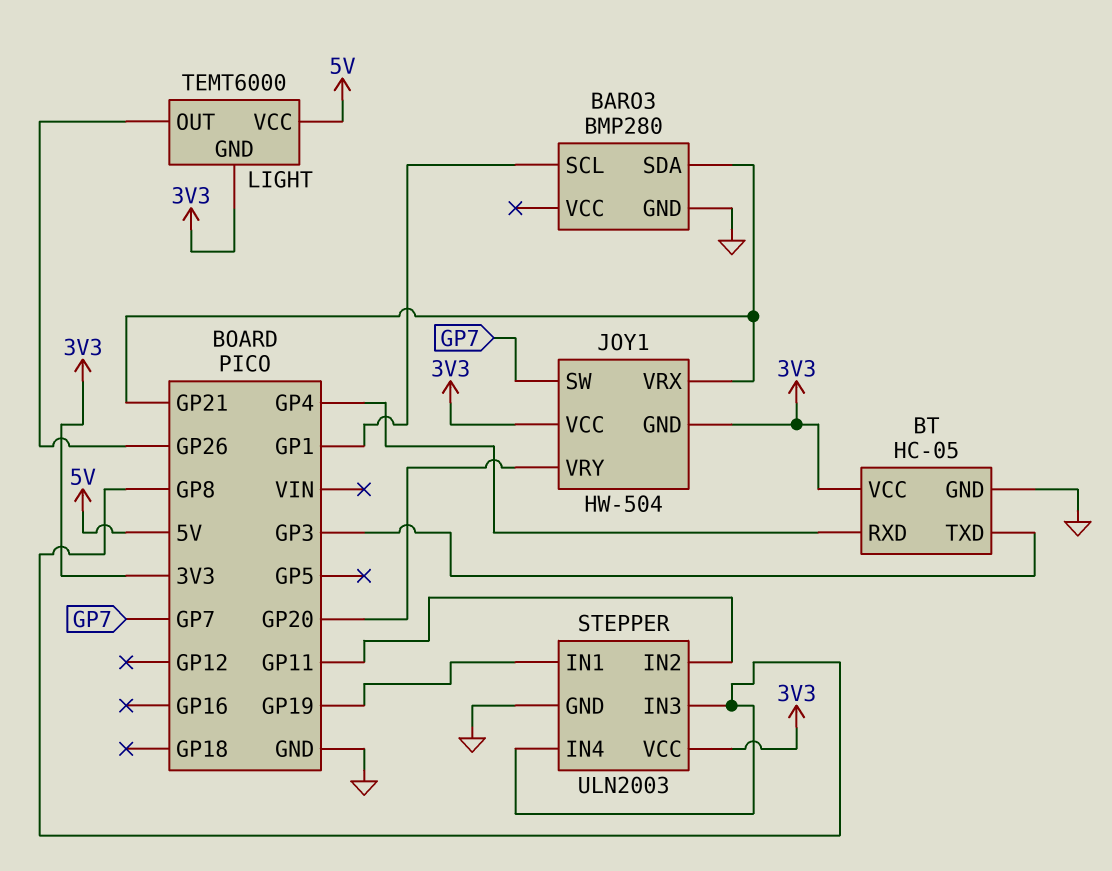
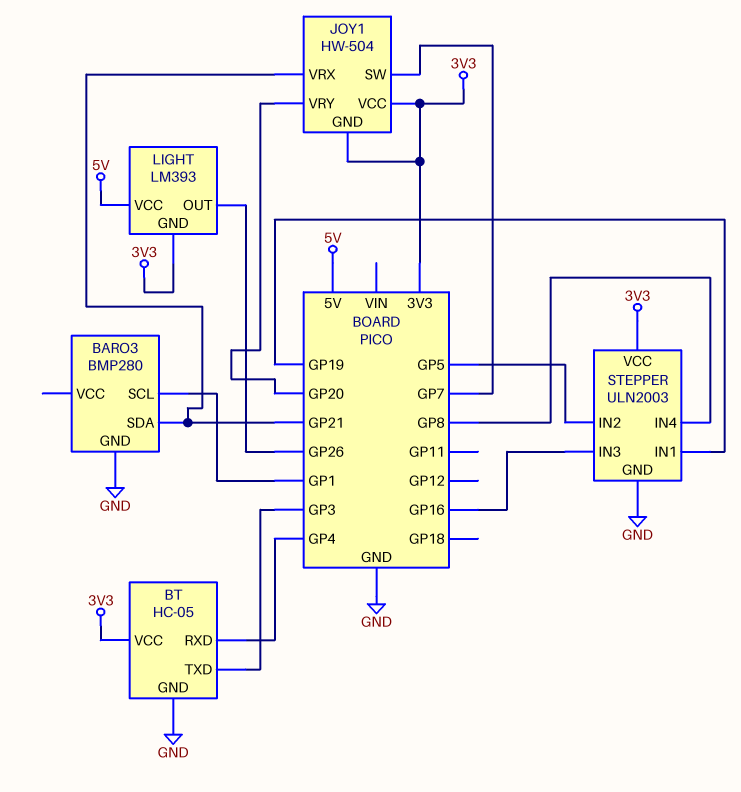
LIGHT: TEMT6000 -> LM393
STEPPER pin IN2: GP11 -> GP5
STEPPER pin IN3: GP8 -> GP16

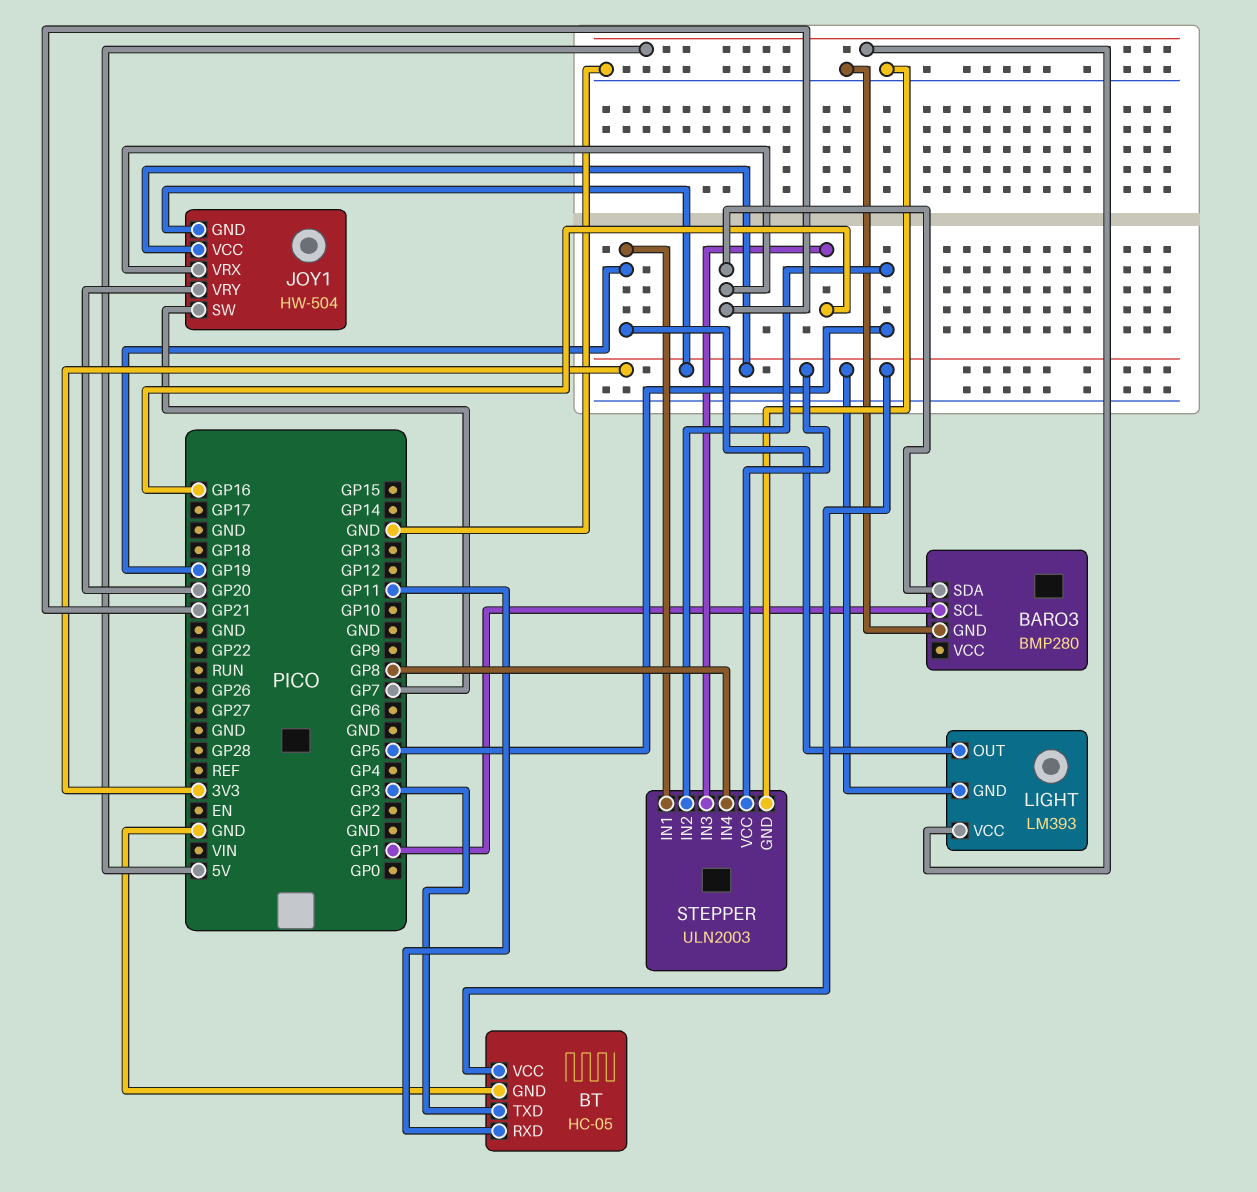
BT pin RXD: GP4 -> GP11
LIGHT pin OUT: GP26 -> GP19

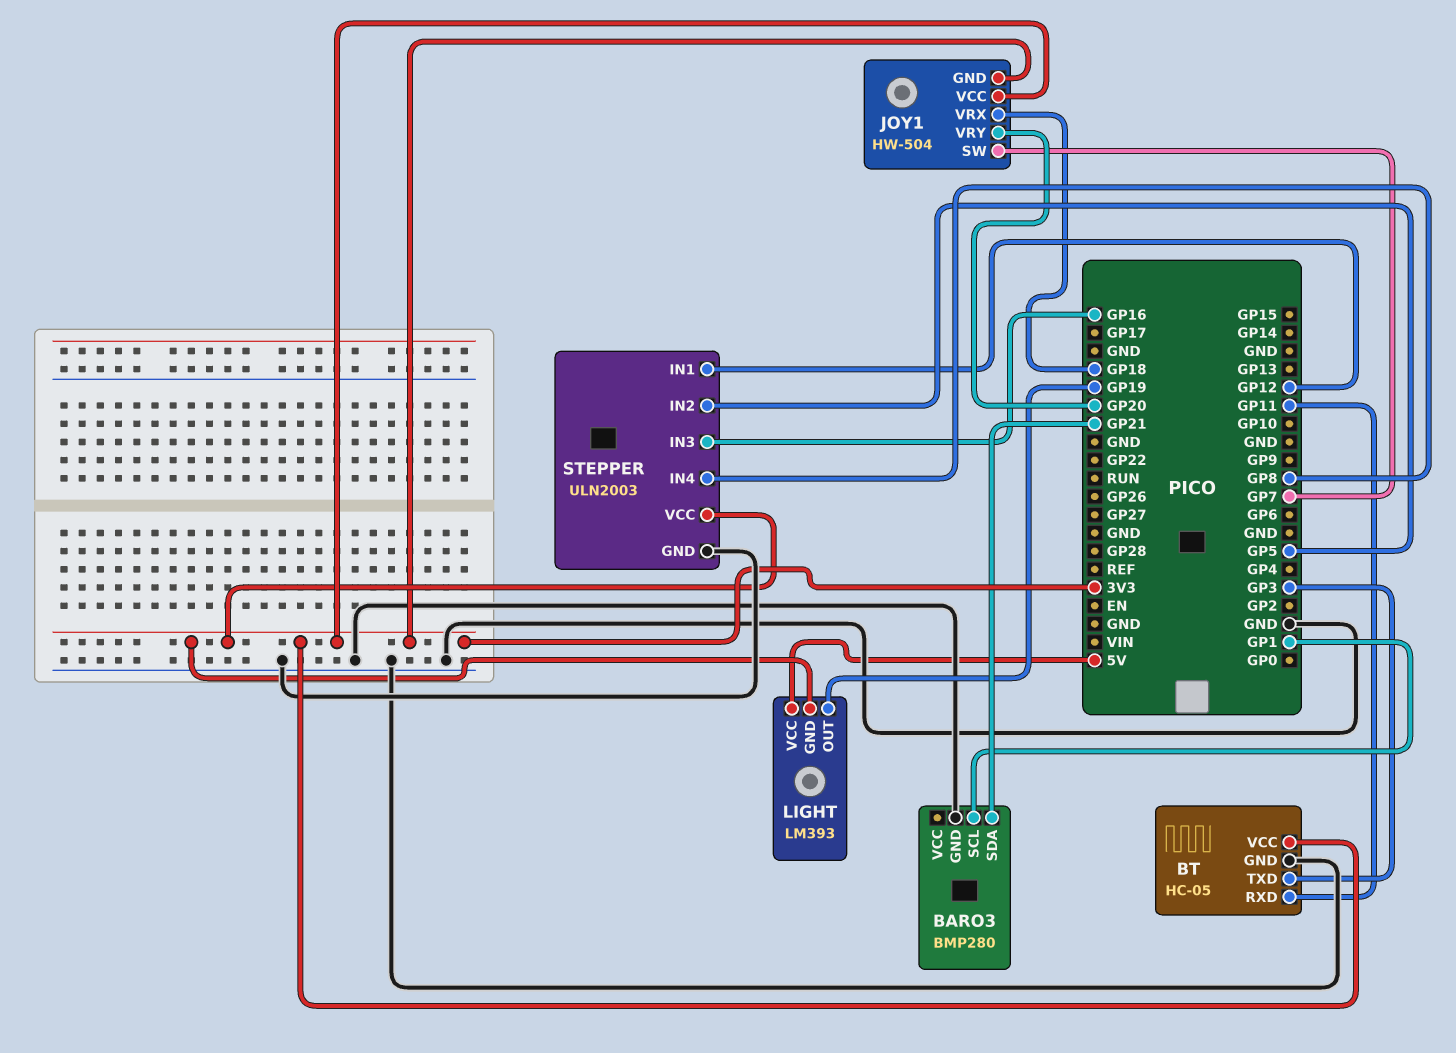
JOY1 pin VRX: GP21 -> GP18
STEPPER pin IN1: GP19 -> GP12

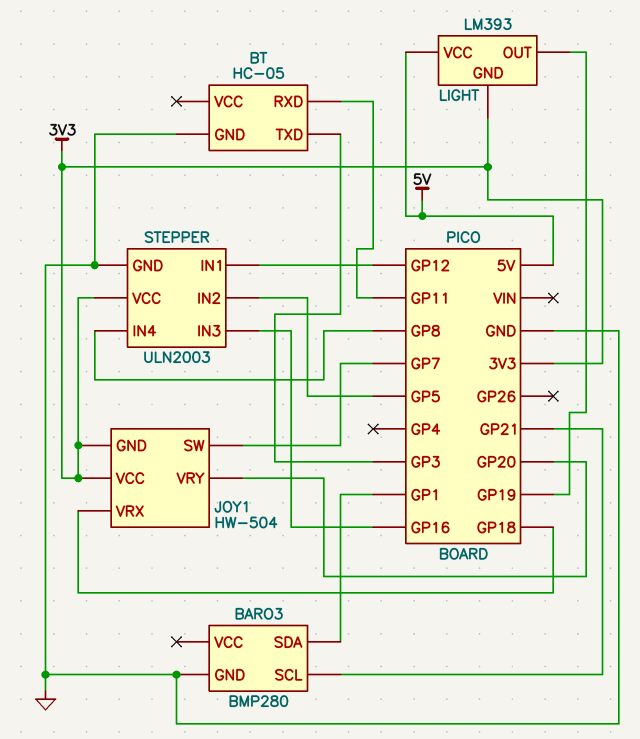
BARO3 pin SCL: GP1 -> GP21
BARO3 pin SDA: GP21 -> GP1
BT pin VCC: 3V3 -> none

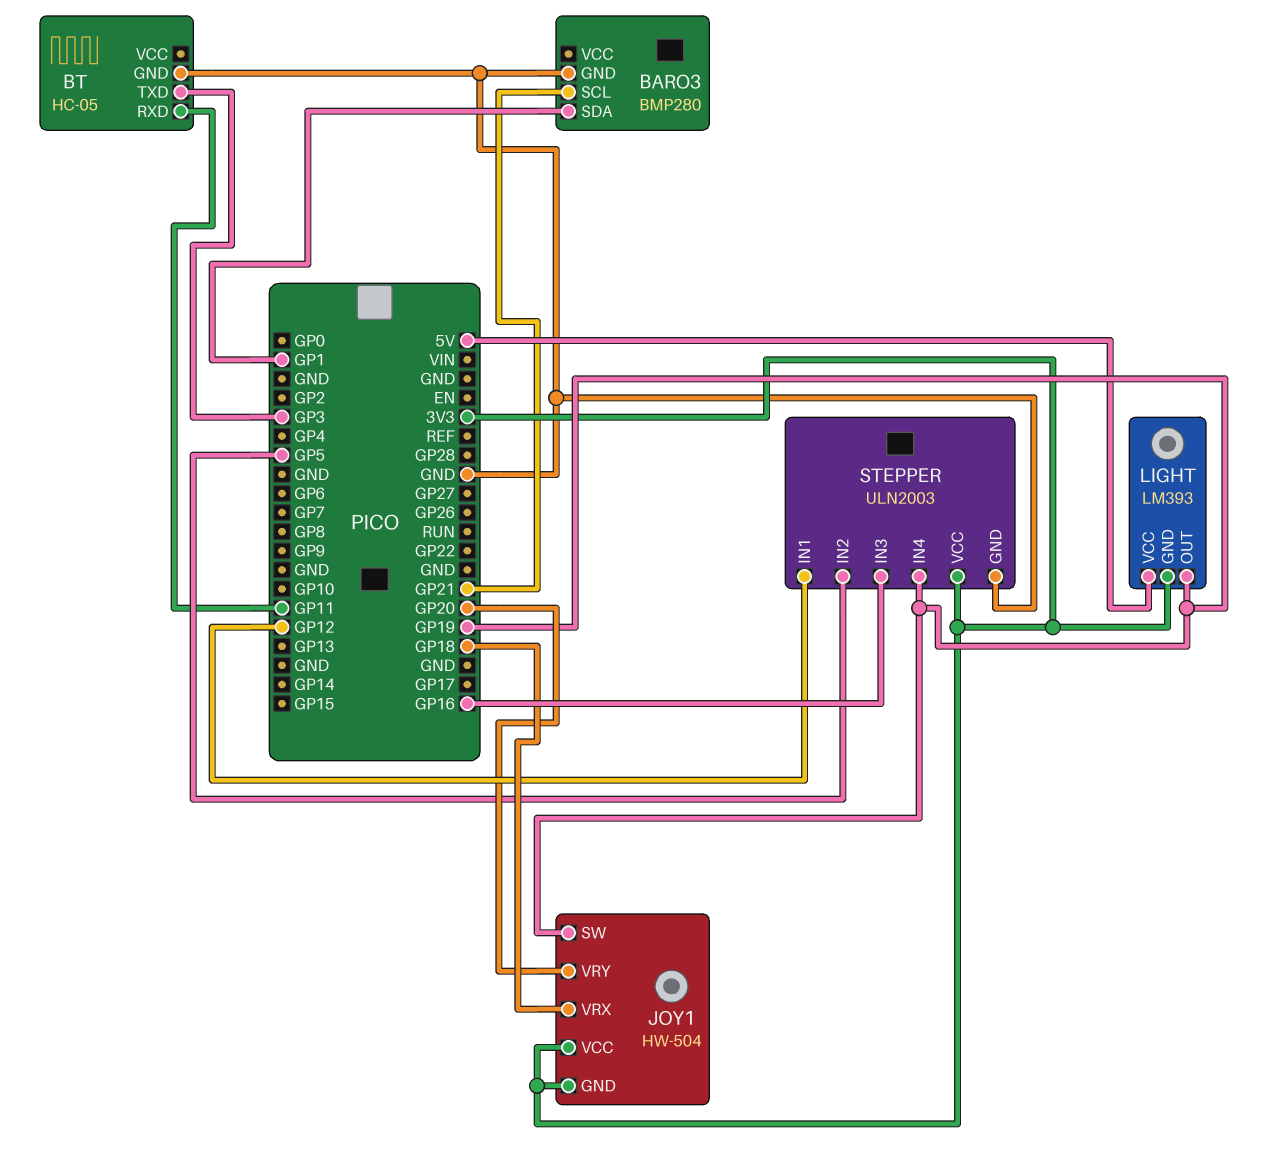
JOY1 pin SW: GP7 -> GP19
STEPPER pin IN4: GP8 -> GP19

